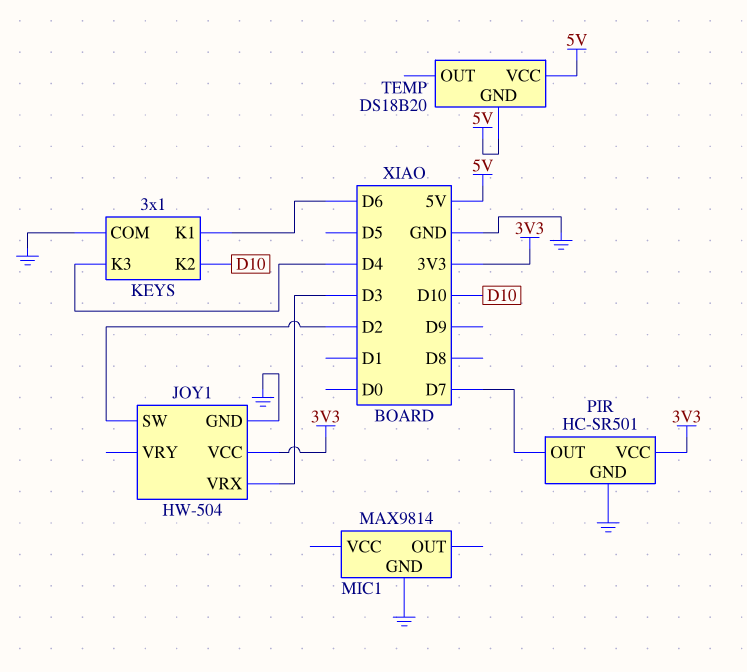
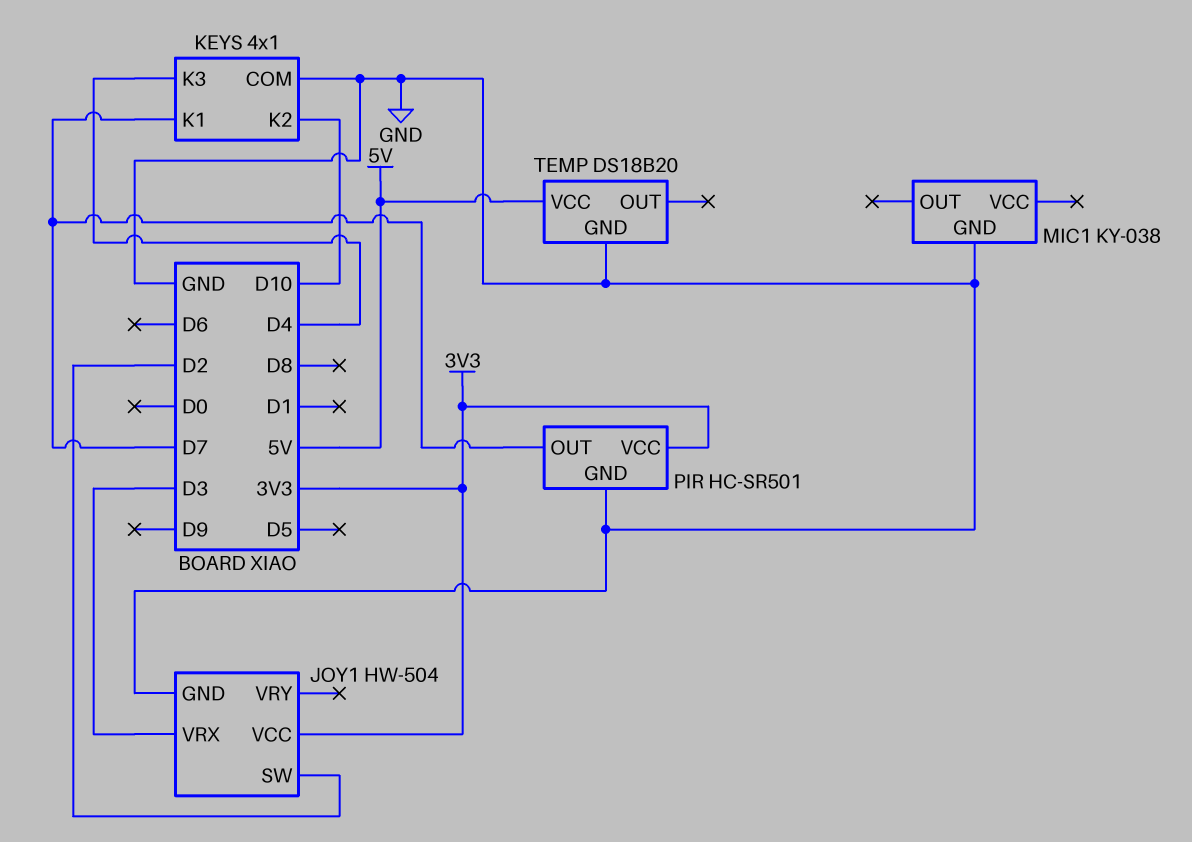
KEYS: 3x1 -> 4x1
KEYS pin K1: D6 -> D7
MIC1: MAX9814 -> KY-038
TEMP pin GND: 5V -> GND

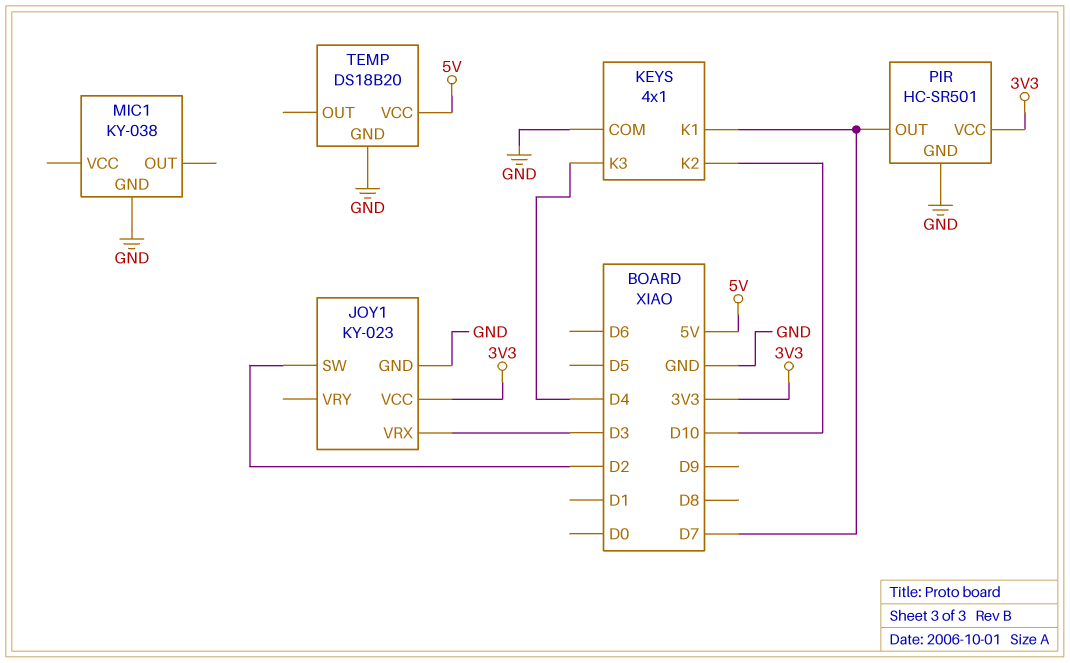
JOY1: HW-504 -> KY-023

